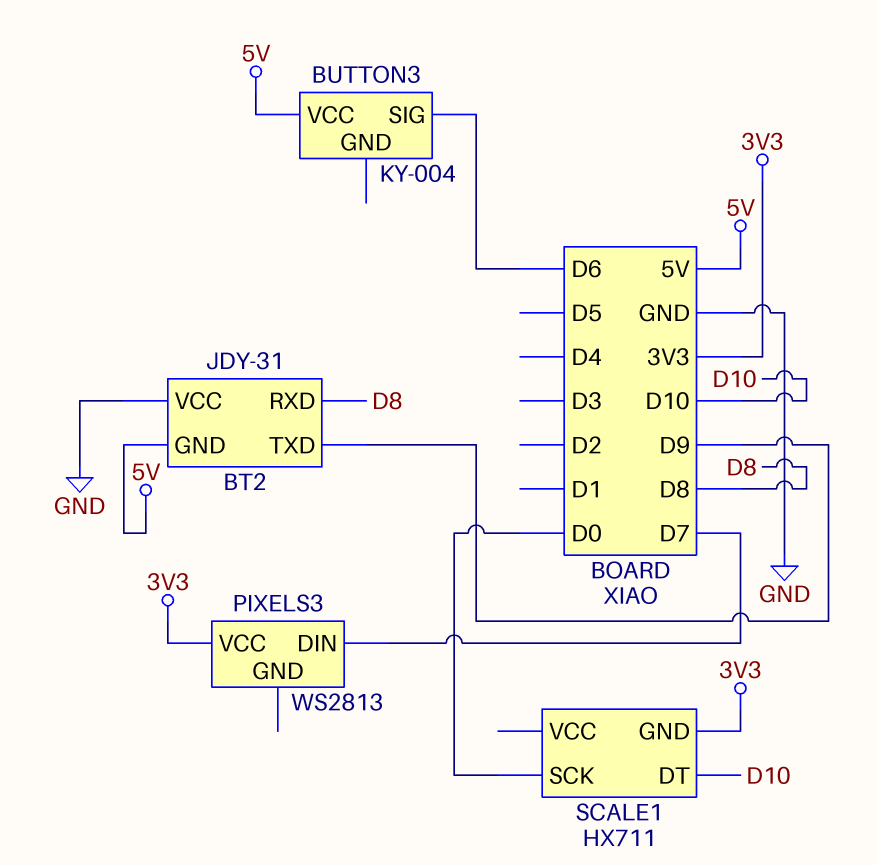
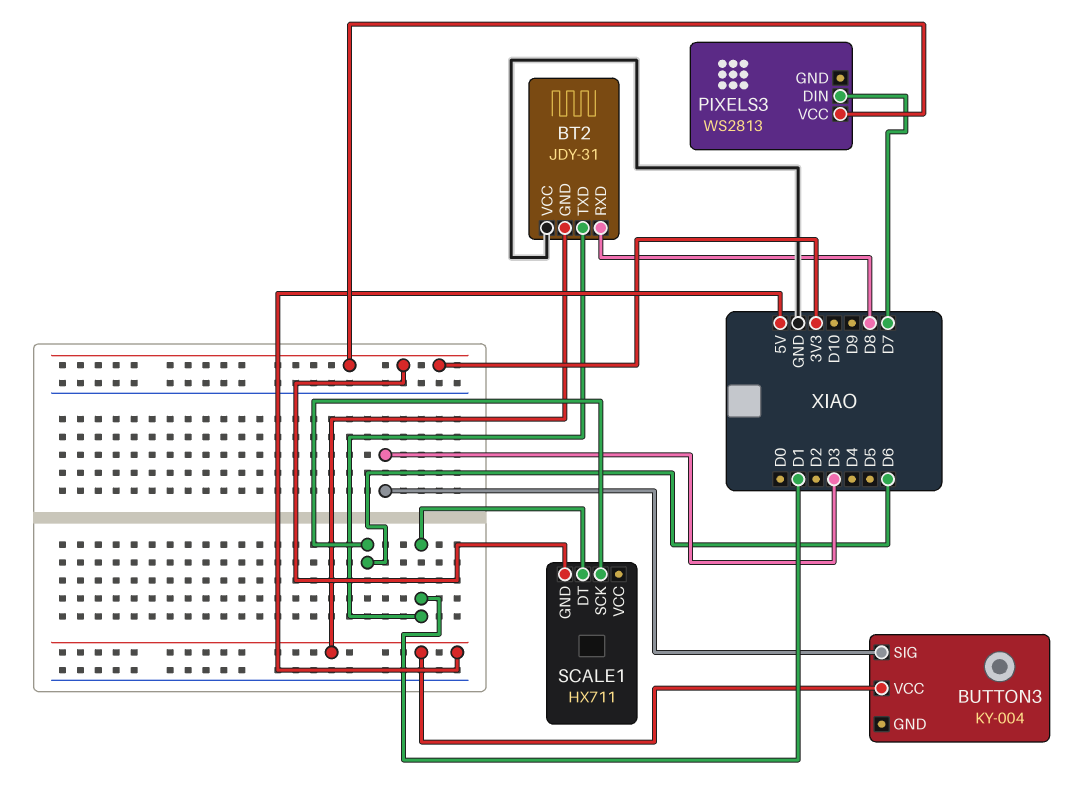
BT2 pin TXD: D9 -> D1
BUTTON3 pin SIG: D6 -> D3
SCALE1 pin DT: D10 -> D1
SCALE1 pin SCK: D0 -> D6

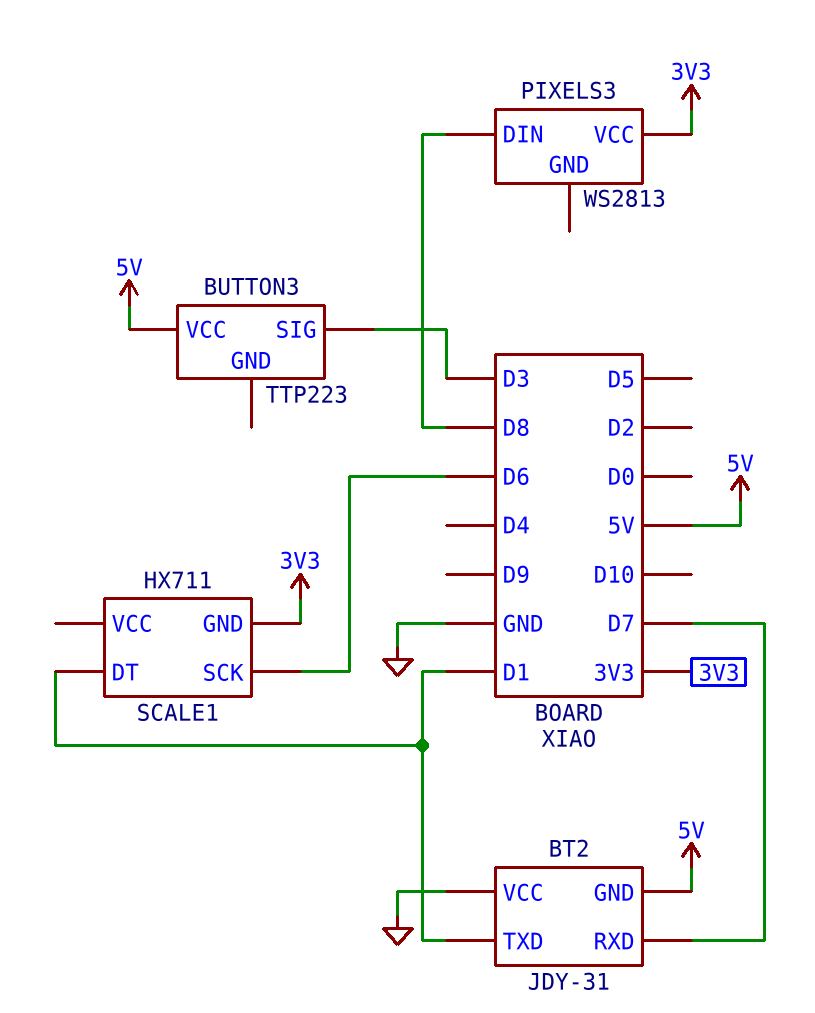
BT2 pin RXD: D8 -> D7
BUTTON3: KY-004 -> TTP223
PIXELS3 pin DIN: D7 -> D8

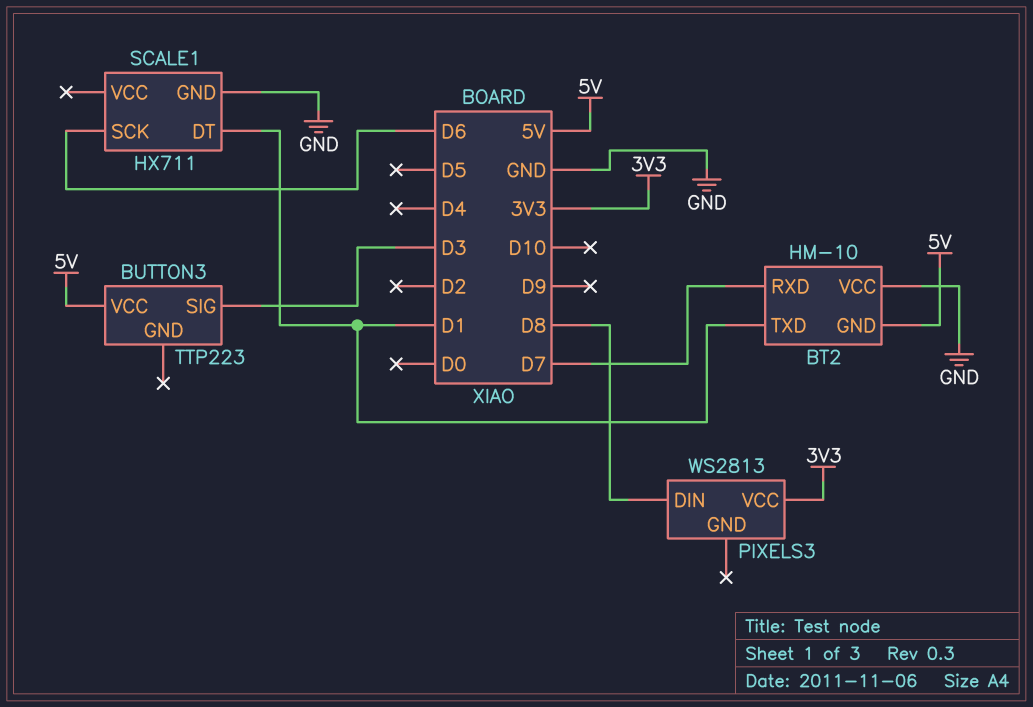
BT2: JDY-31 -> HM-10
SCALE1 pin GND: 3V3 -> GND

